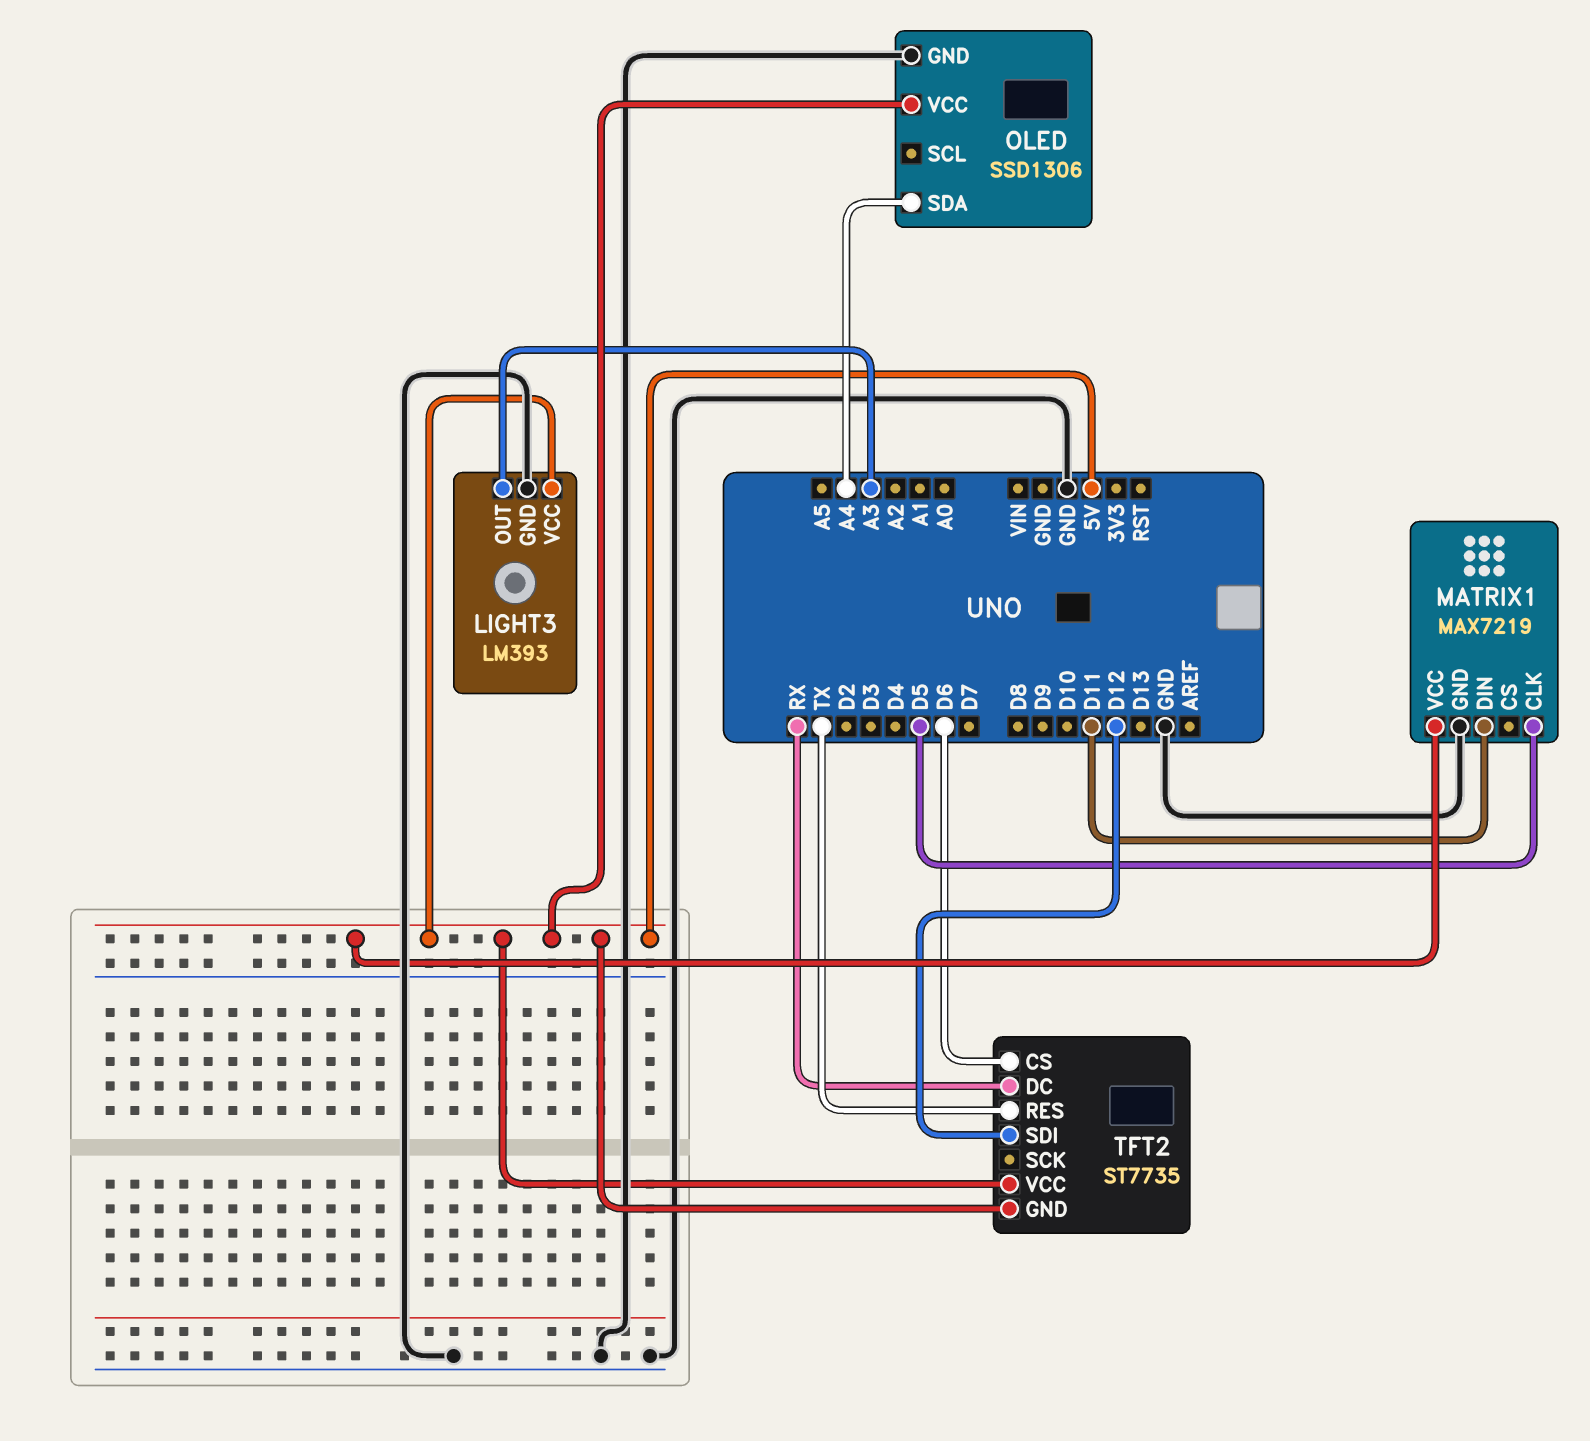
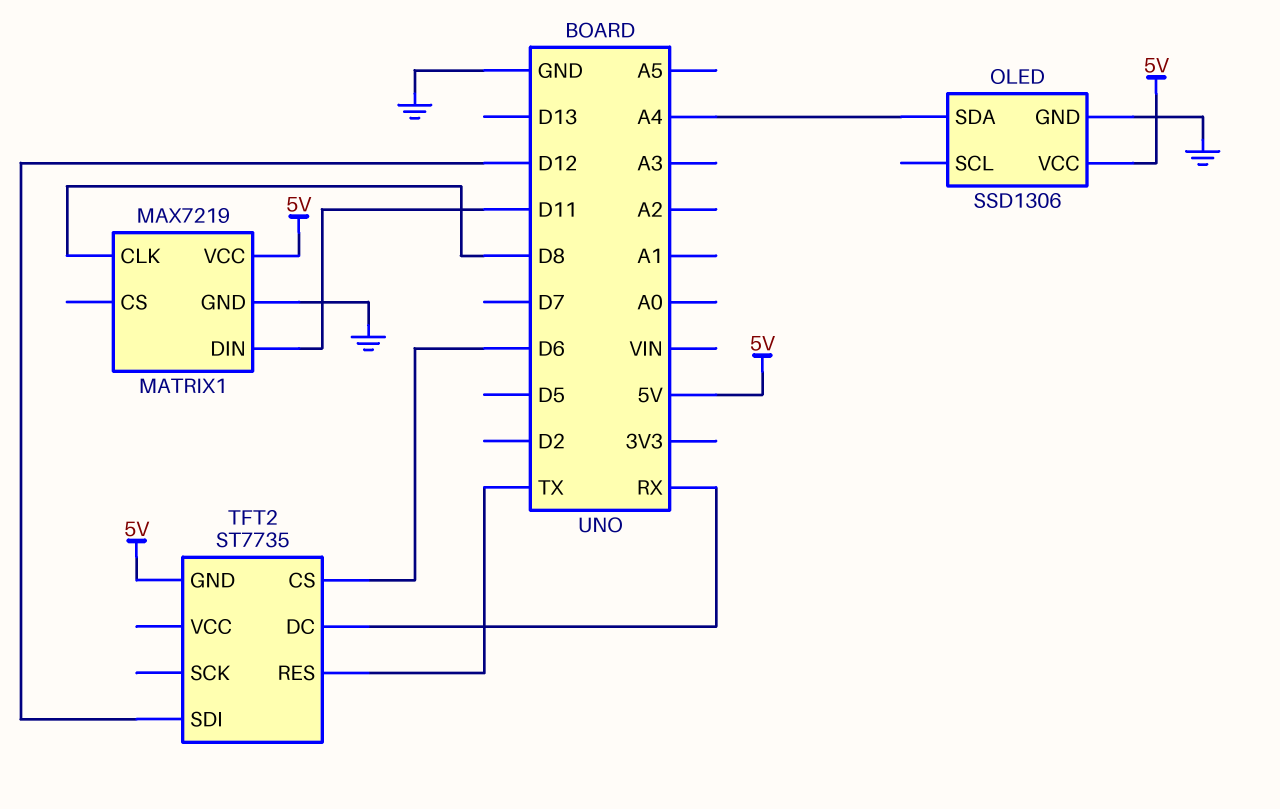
LIGHT3: LM393 -> none
LIGHT3 pin GND: GND -> none
LIGHT3 pin OUT: A3 -> none
LIGHT3 pin VCC: 5V -> none
MATRIX1 pin CLK: D5 -> D8
TFT2 pin VCC: 5V -> none

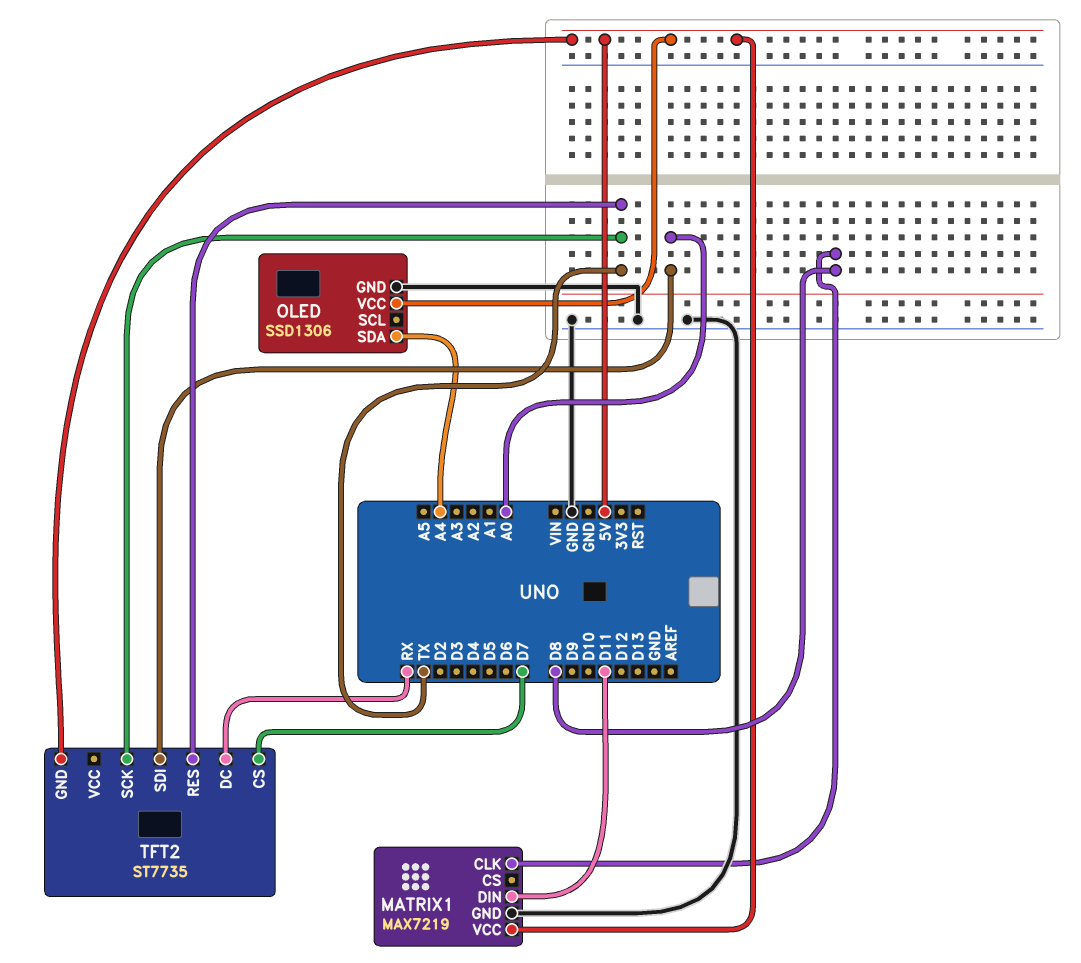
TFT2 pin CS: D6 -> D7
TFT2 pin SCK: none -> TX
TFT2 pin SDI: D12 -> A0

